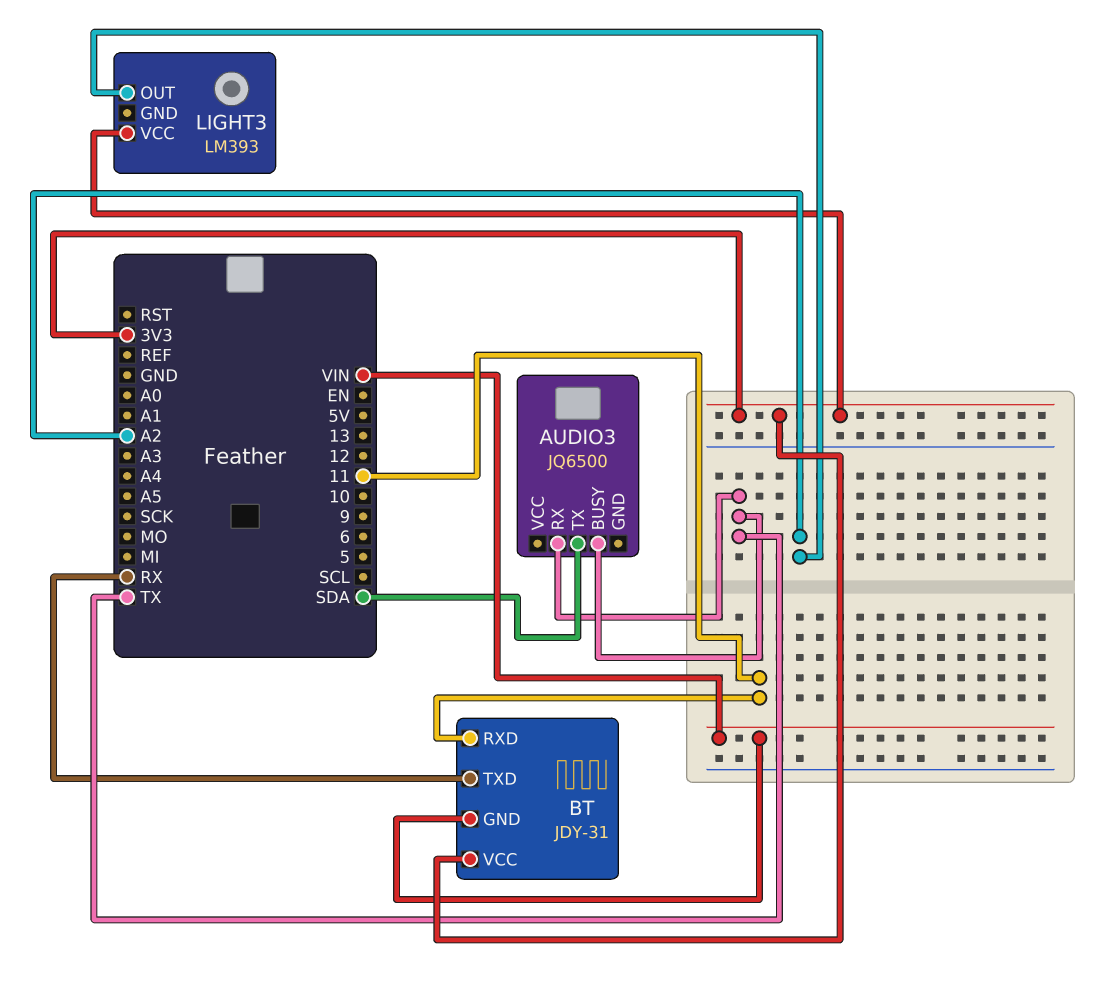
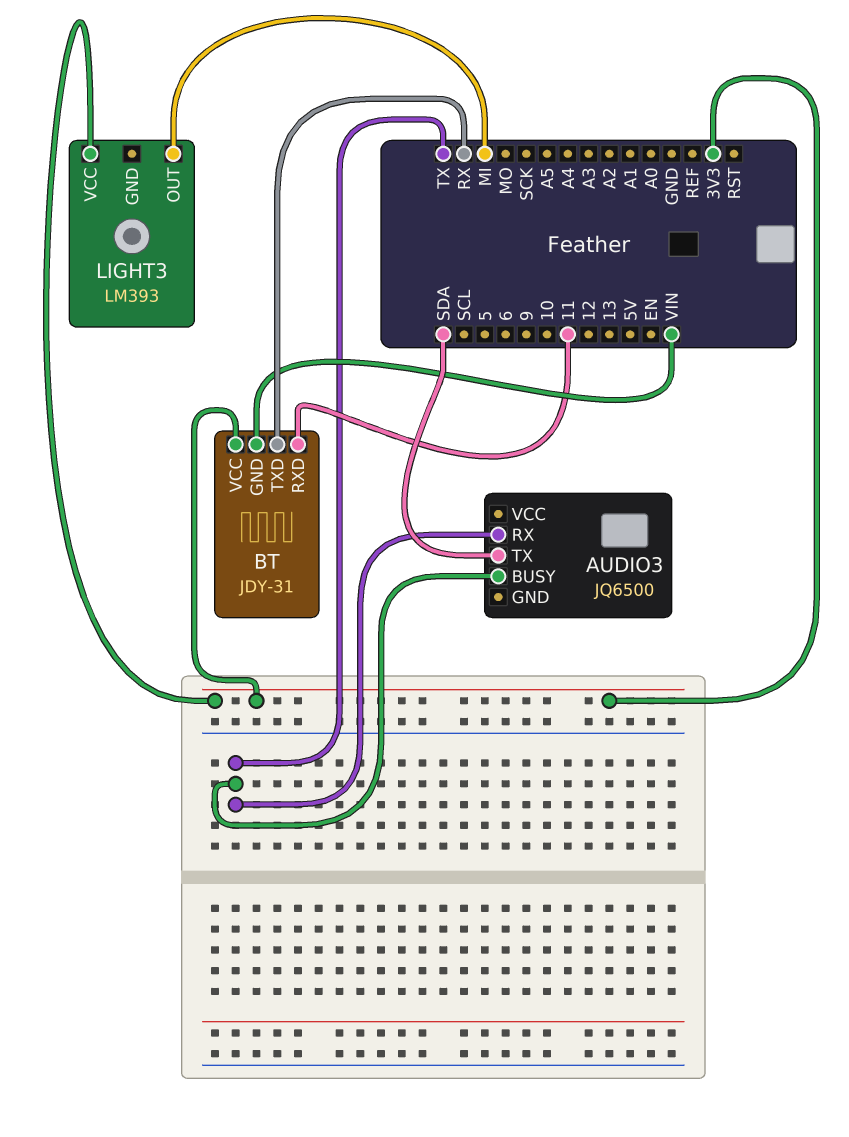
LIGHT3 pin OUT: A2 -> MI

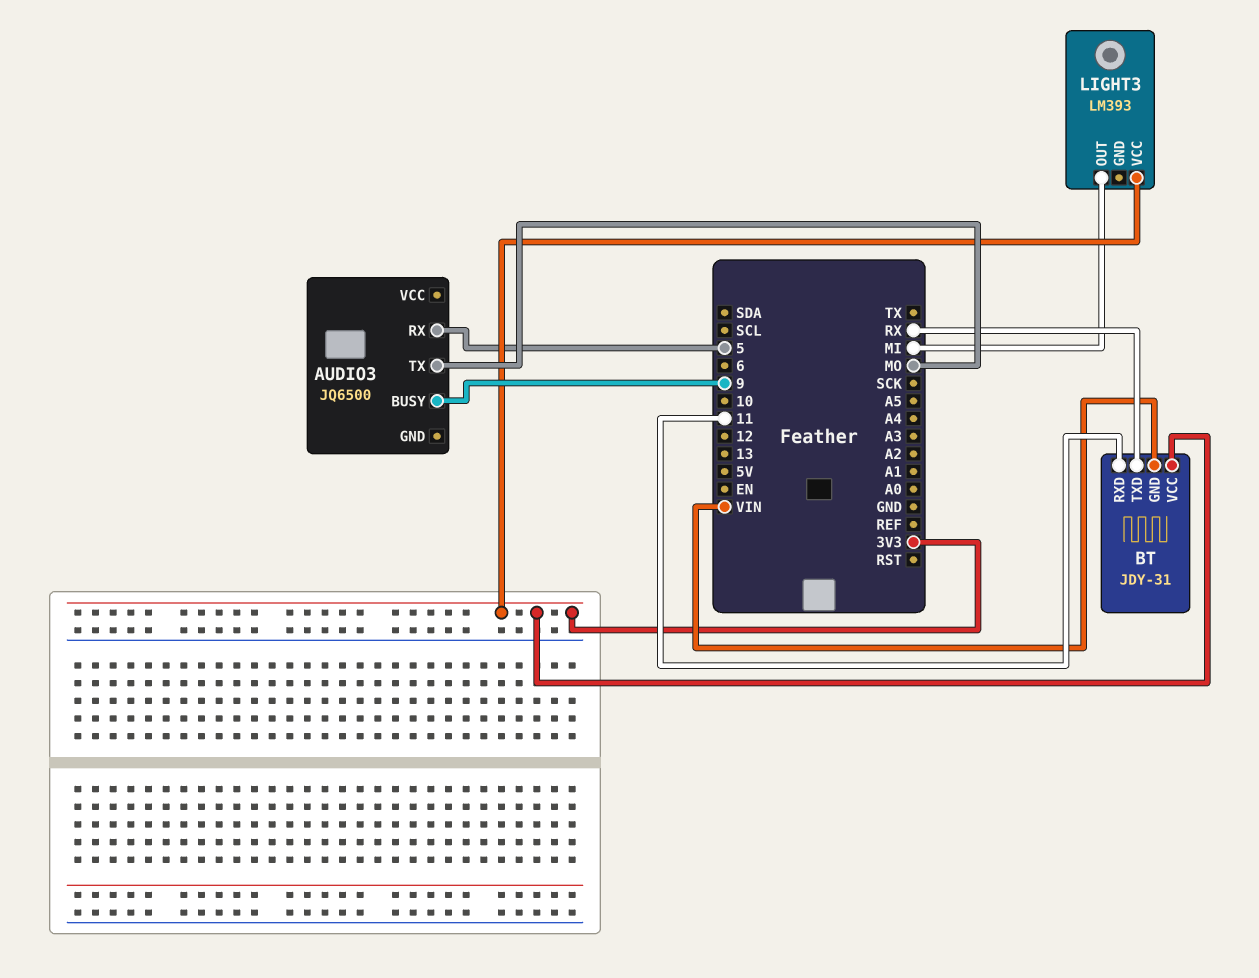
AUDIO3 pin BUSY: TX -> 9
AUDIO3 pin RX: TX -> 5
AUDIO3 pin TX: SDA -> MO

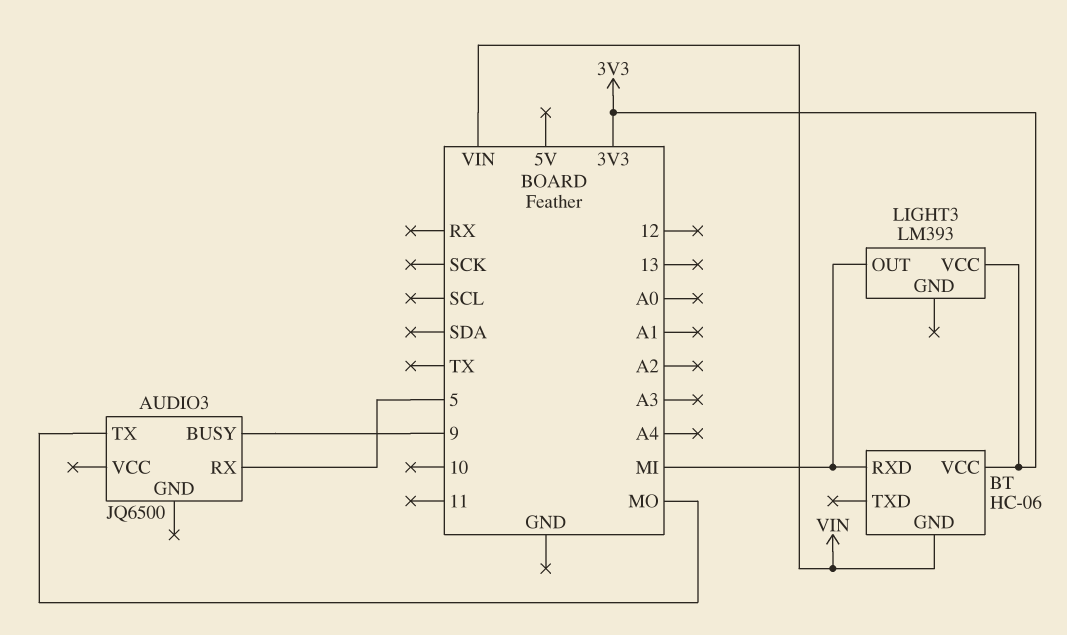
BT: JDY-31 -> HC-06
BT pin RXD: 11 -> MI
BT pin TXD: RX -> none

